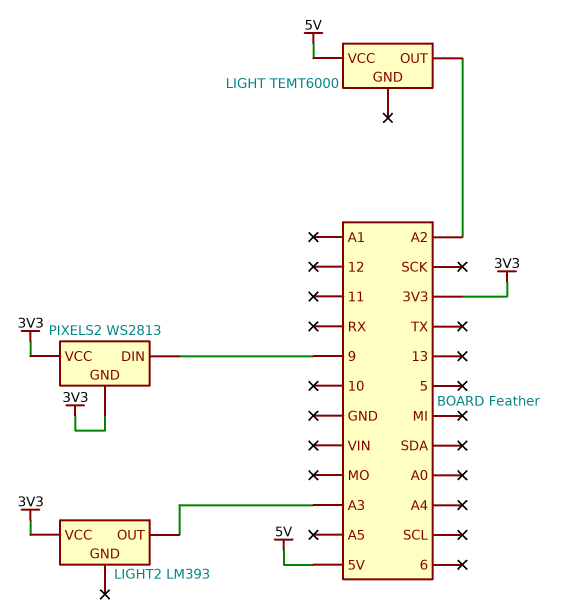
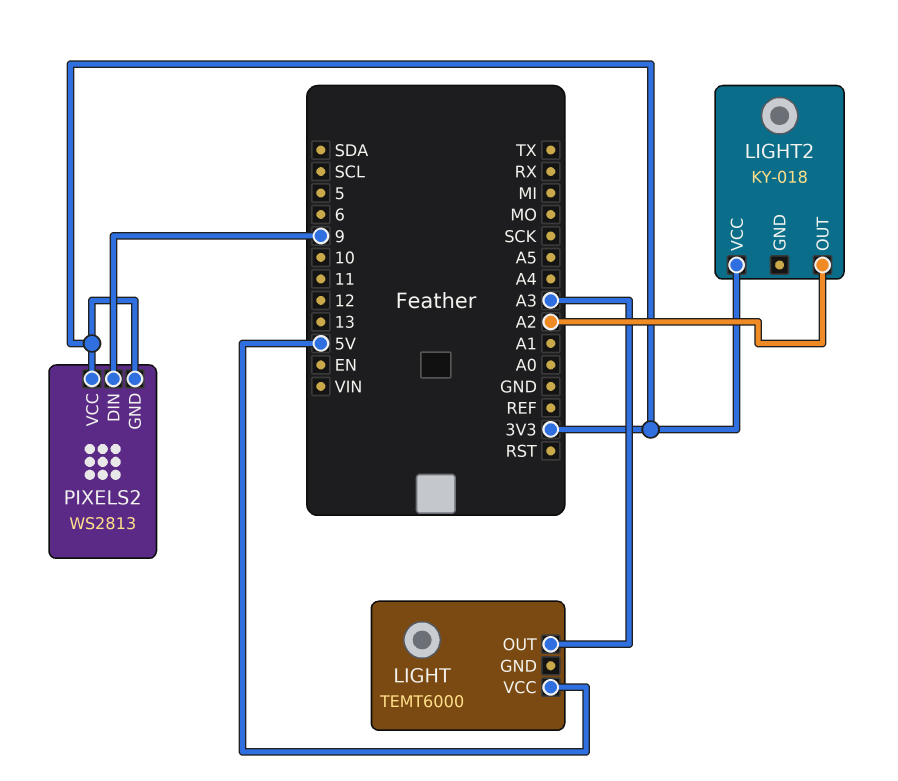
LIGHT pin OUT: A2 -> A3
LIGHT2: LM393 -> KY-018
LIGHT2 pin OUT: A3 -> A2

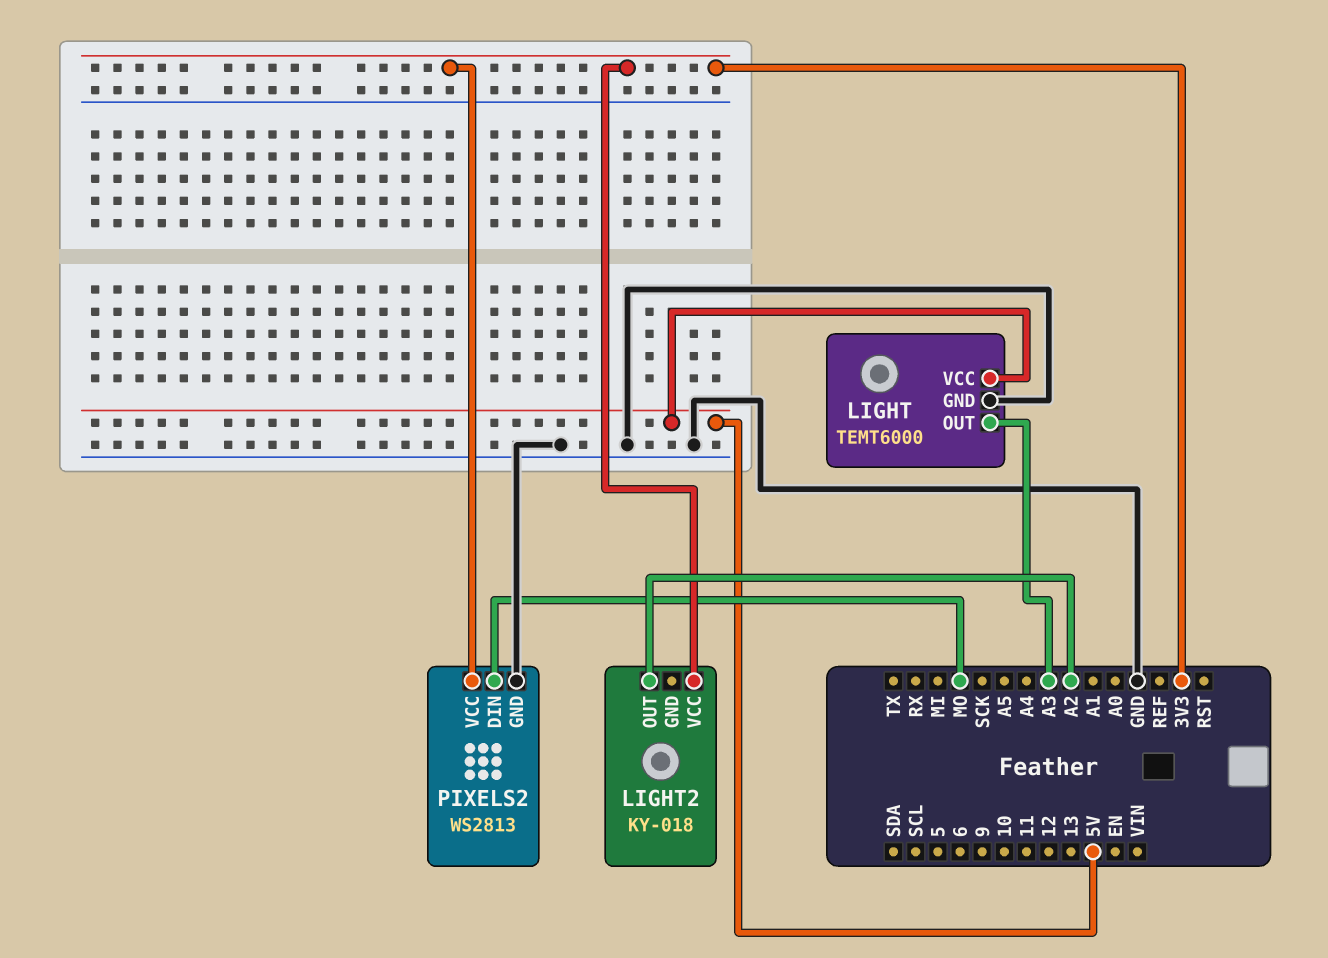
LIGHT pin GND: none -> GND
PIXELS2 pin DIN: 9 -> MO
PIXELS2 pin GND: 3V3 -> GND

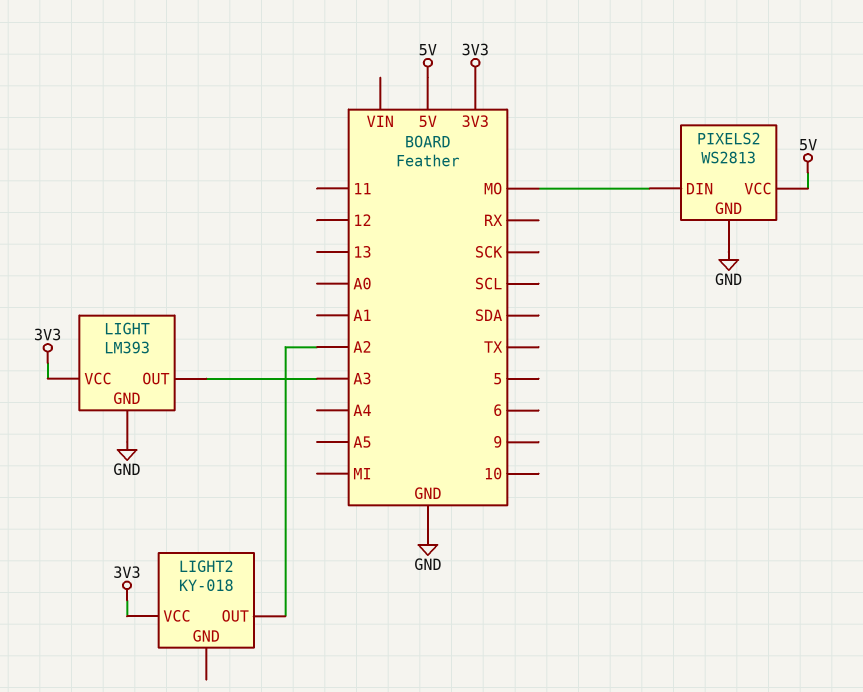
LIGHT: TEMT6000 -> LM393
LIGHT pin VCC: 5V -> 3V3
PIXELS2 pin VCC: 3V3 -> 5V

